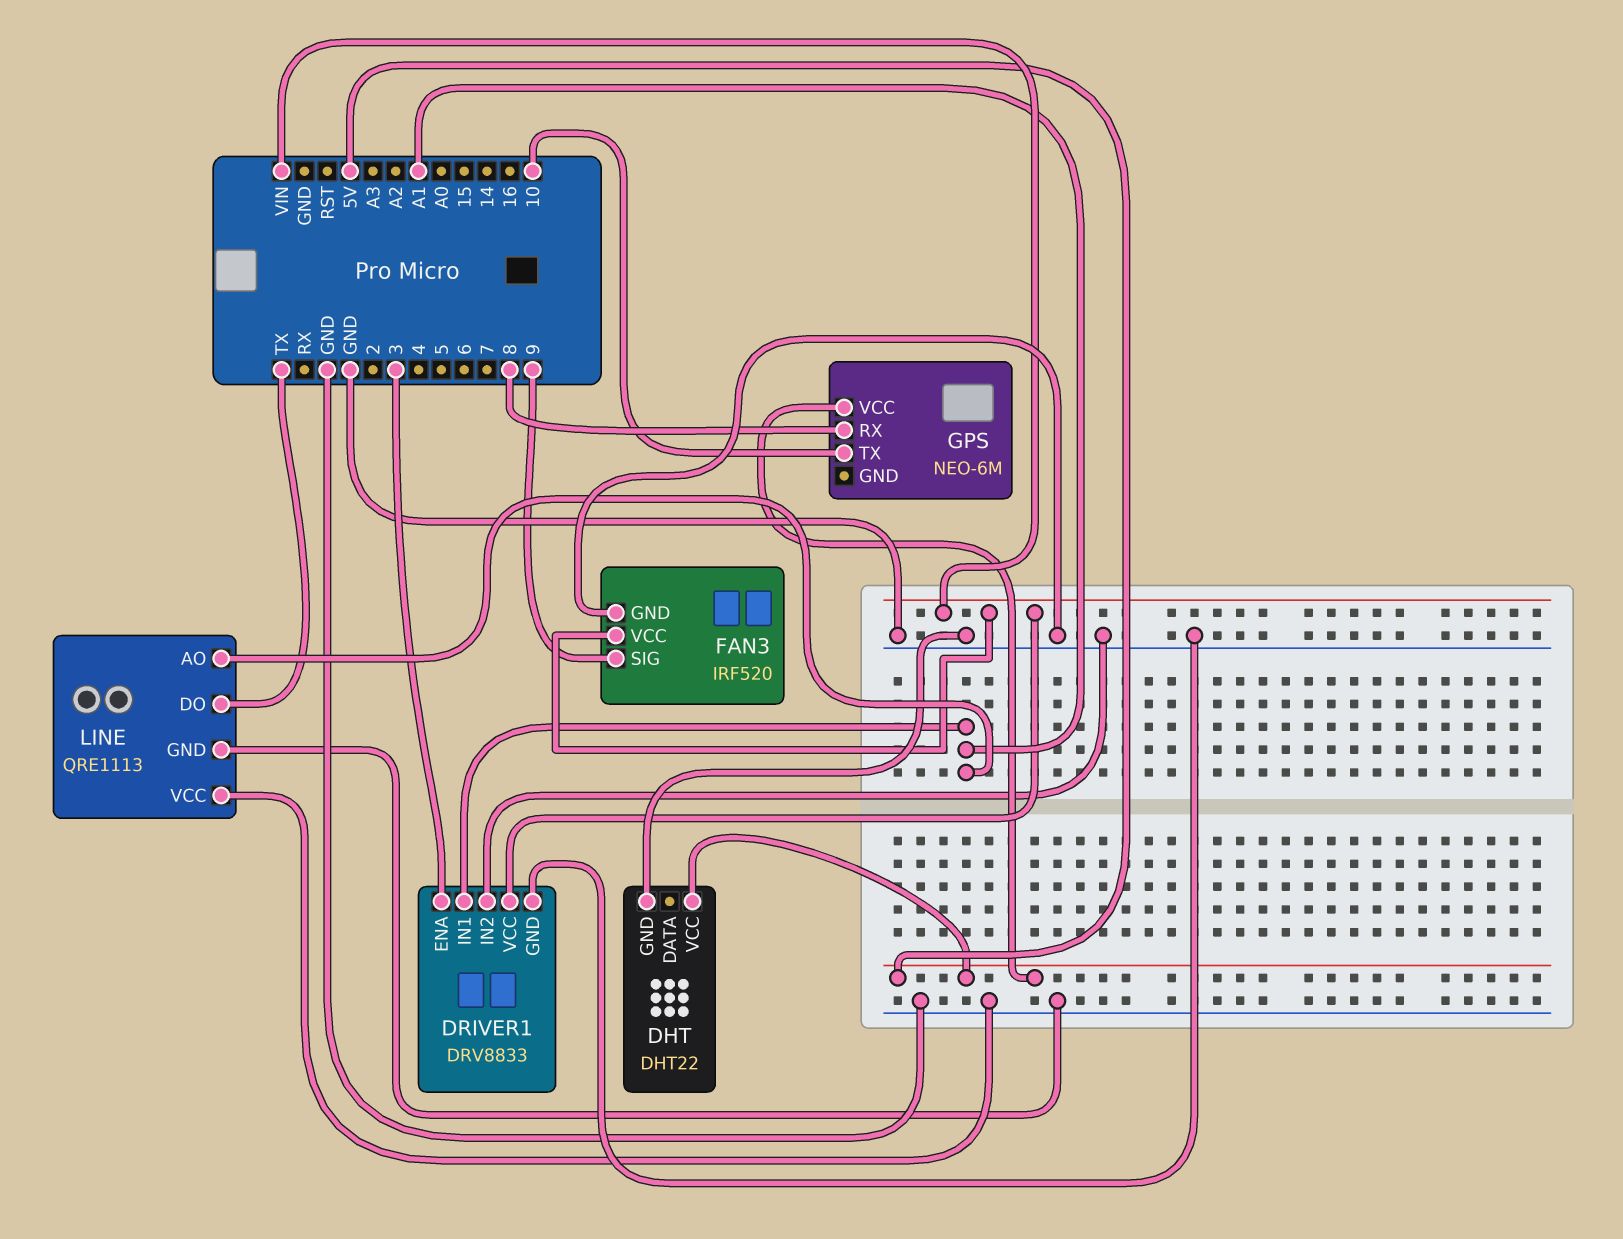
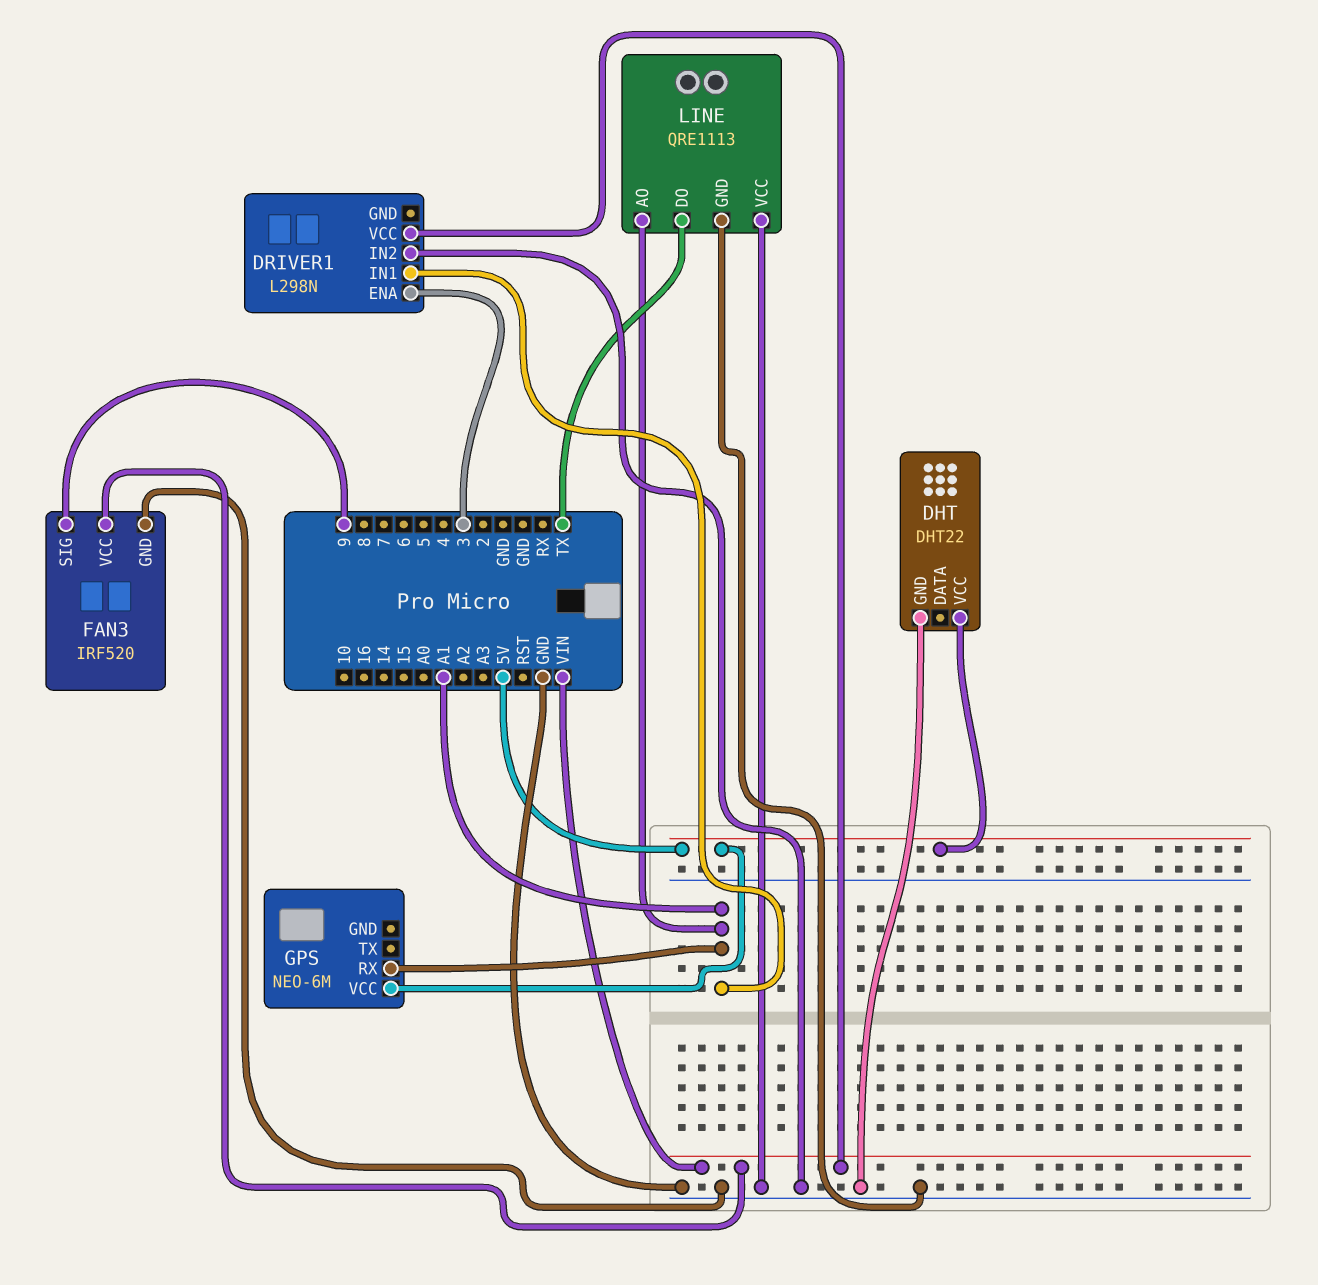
DRIVER1: DRV8833 -> L298N
DRIVER1 pin GND: GND -> none
GPS pin RX: 8 -> A1
GPS pin TX: 10 -> none

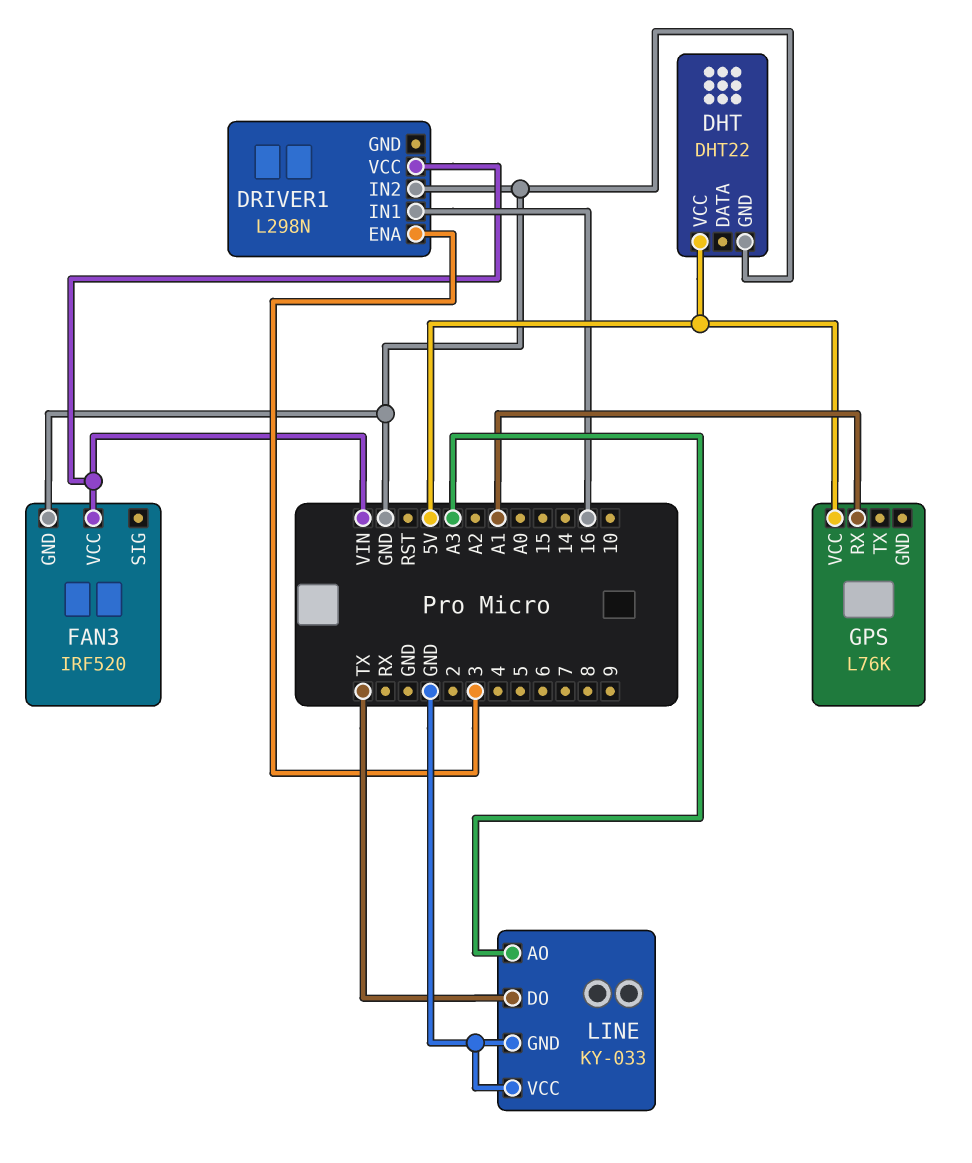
DRIVER1 pin IN1: A1 -> 16
FAN3 pin SIG: 9 -> none
GPS: NEO-6M -> L76K
LINE: QRE1113 -> KY-033
LINE pin AO: A1 -> A3

